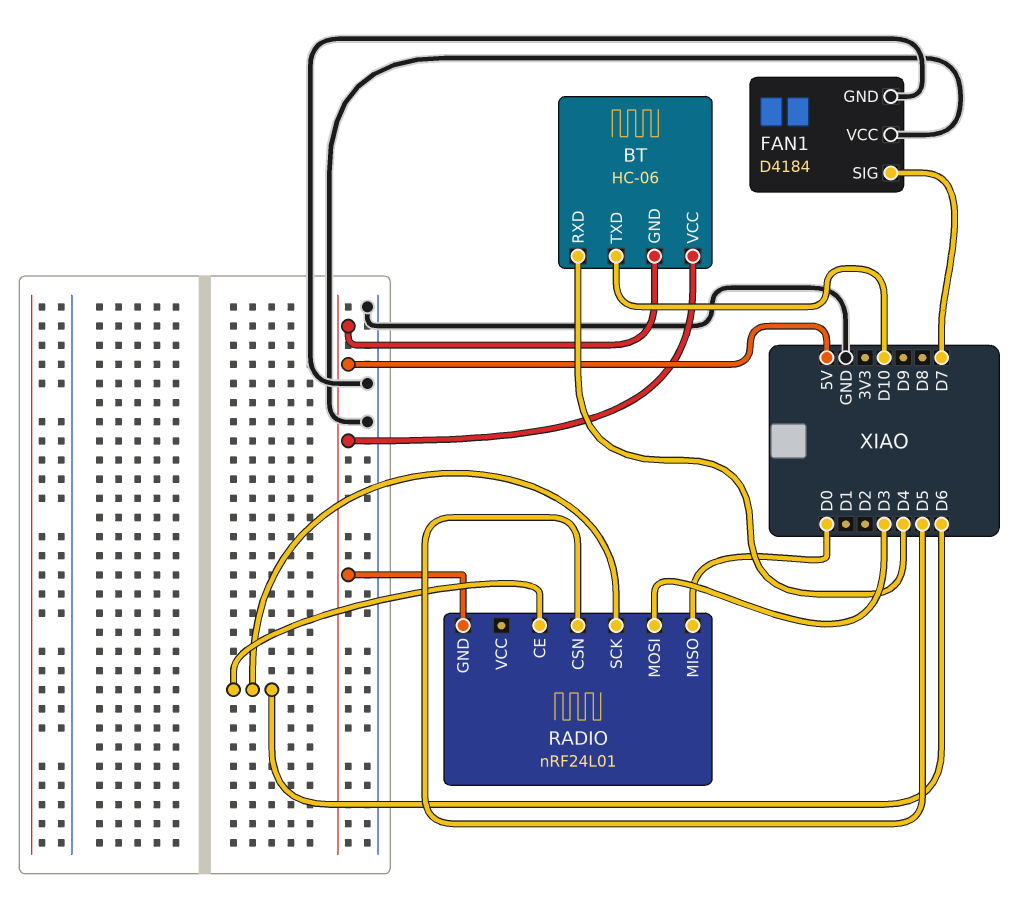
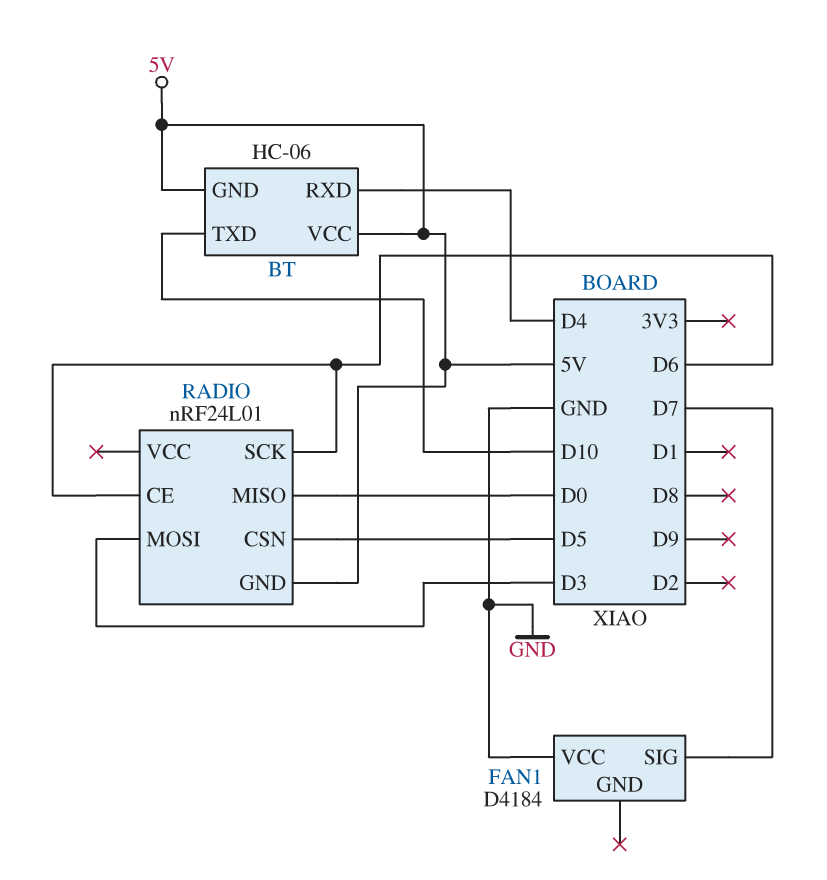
FAN1 pin GND: GND -> none

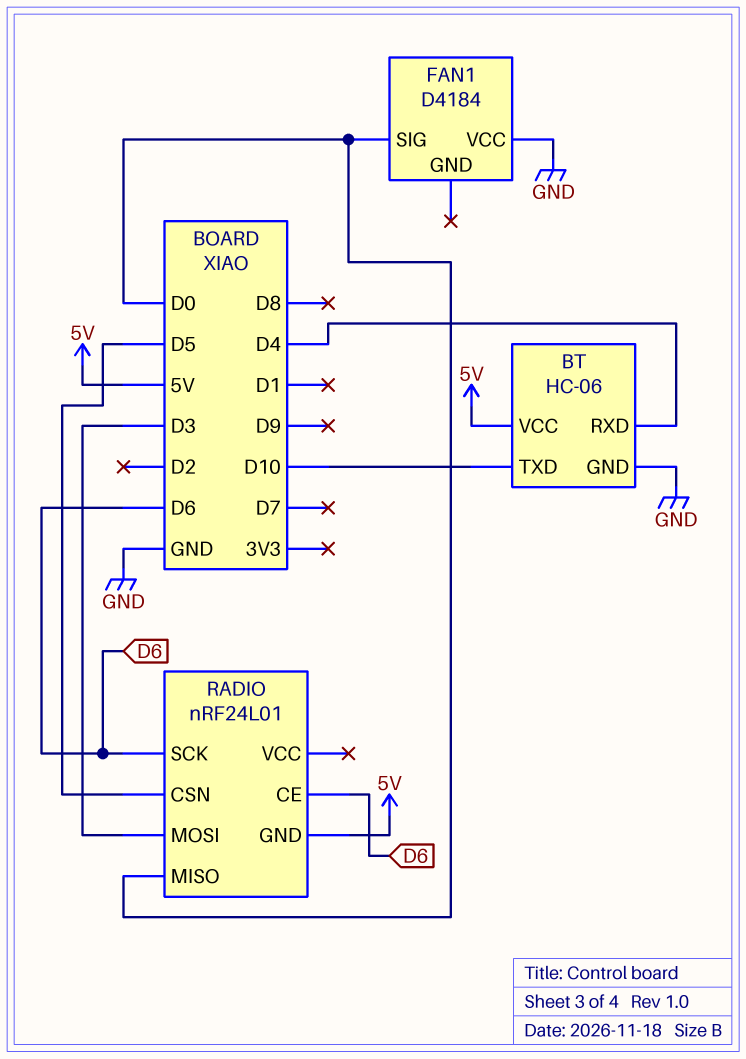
BT pin GND: 5V -> GND
FAN1 pin SIG: D7 -> D0

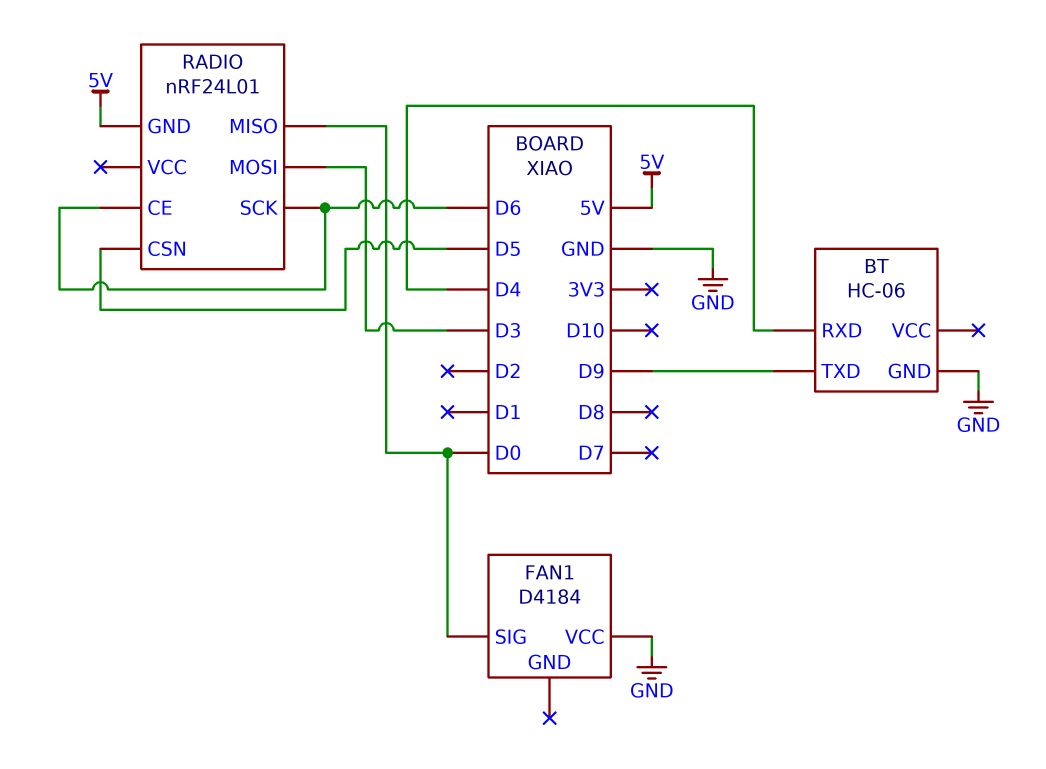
BT pin TXD: D10 -> D9
BT pin VCC: 5V -> none

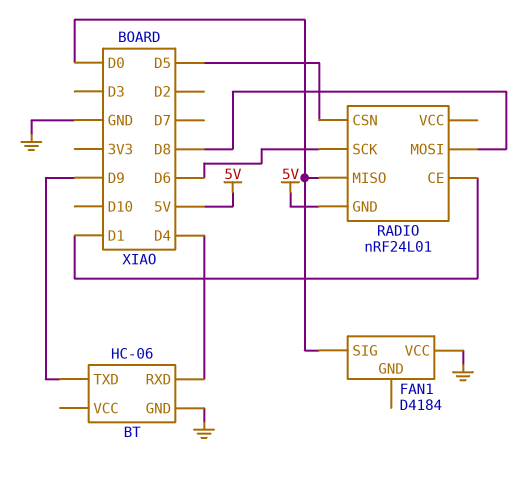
RADIO pin CE: D6 -> D1
RADIO pin MOSI: D3 -> D8

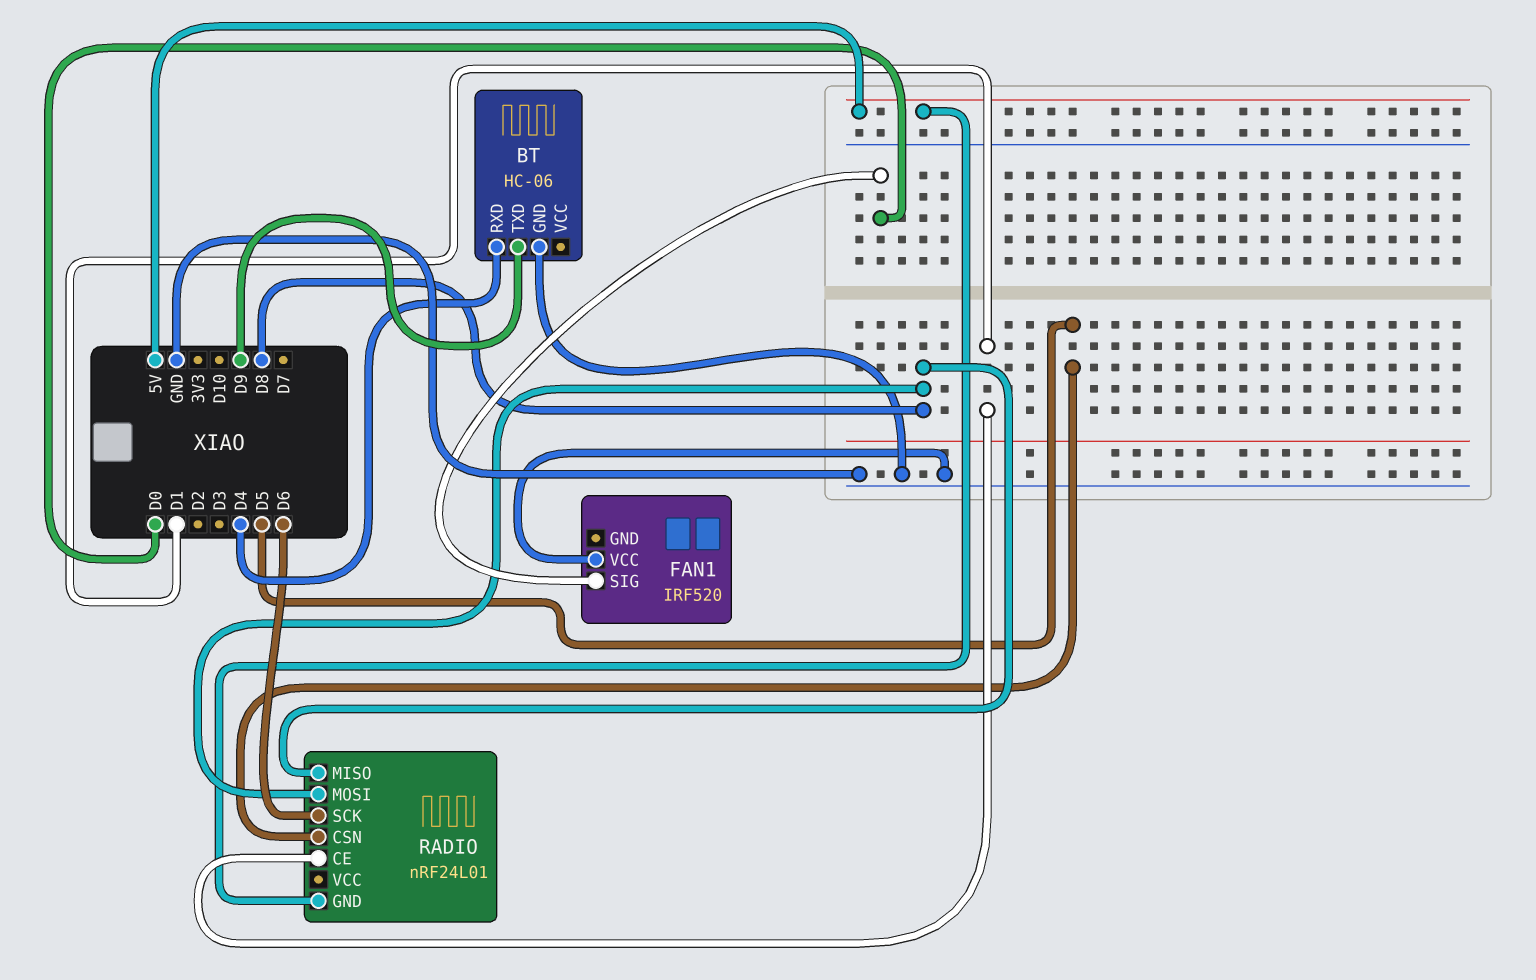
FAN1: D4184 -> IRF520
RADIO pin MISO: D0 -> D8

